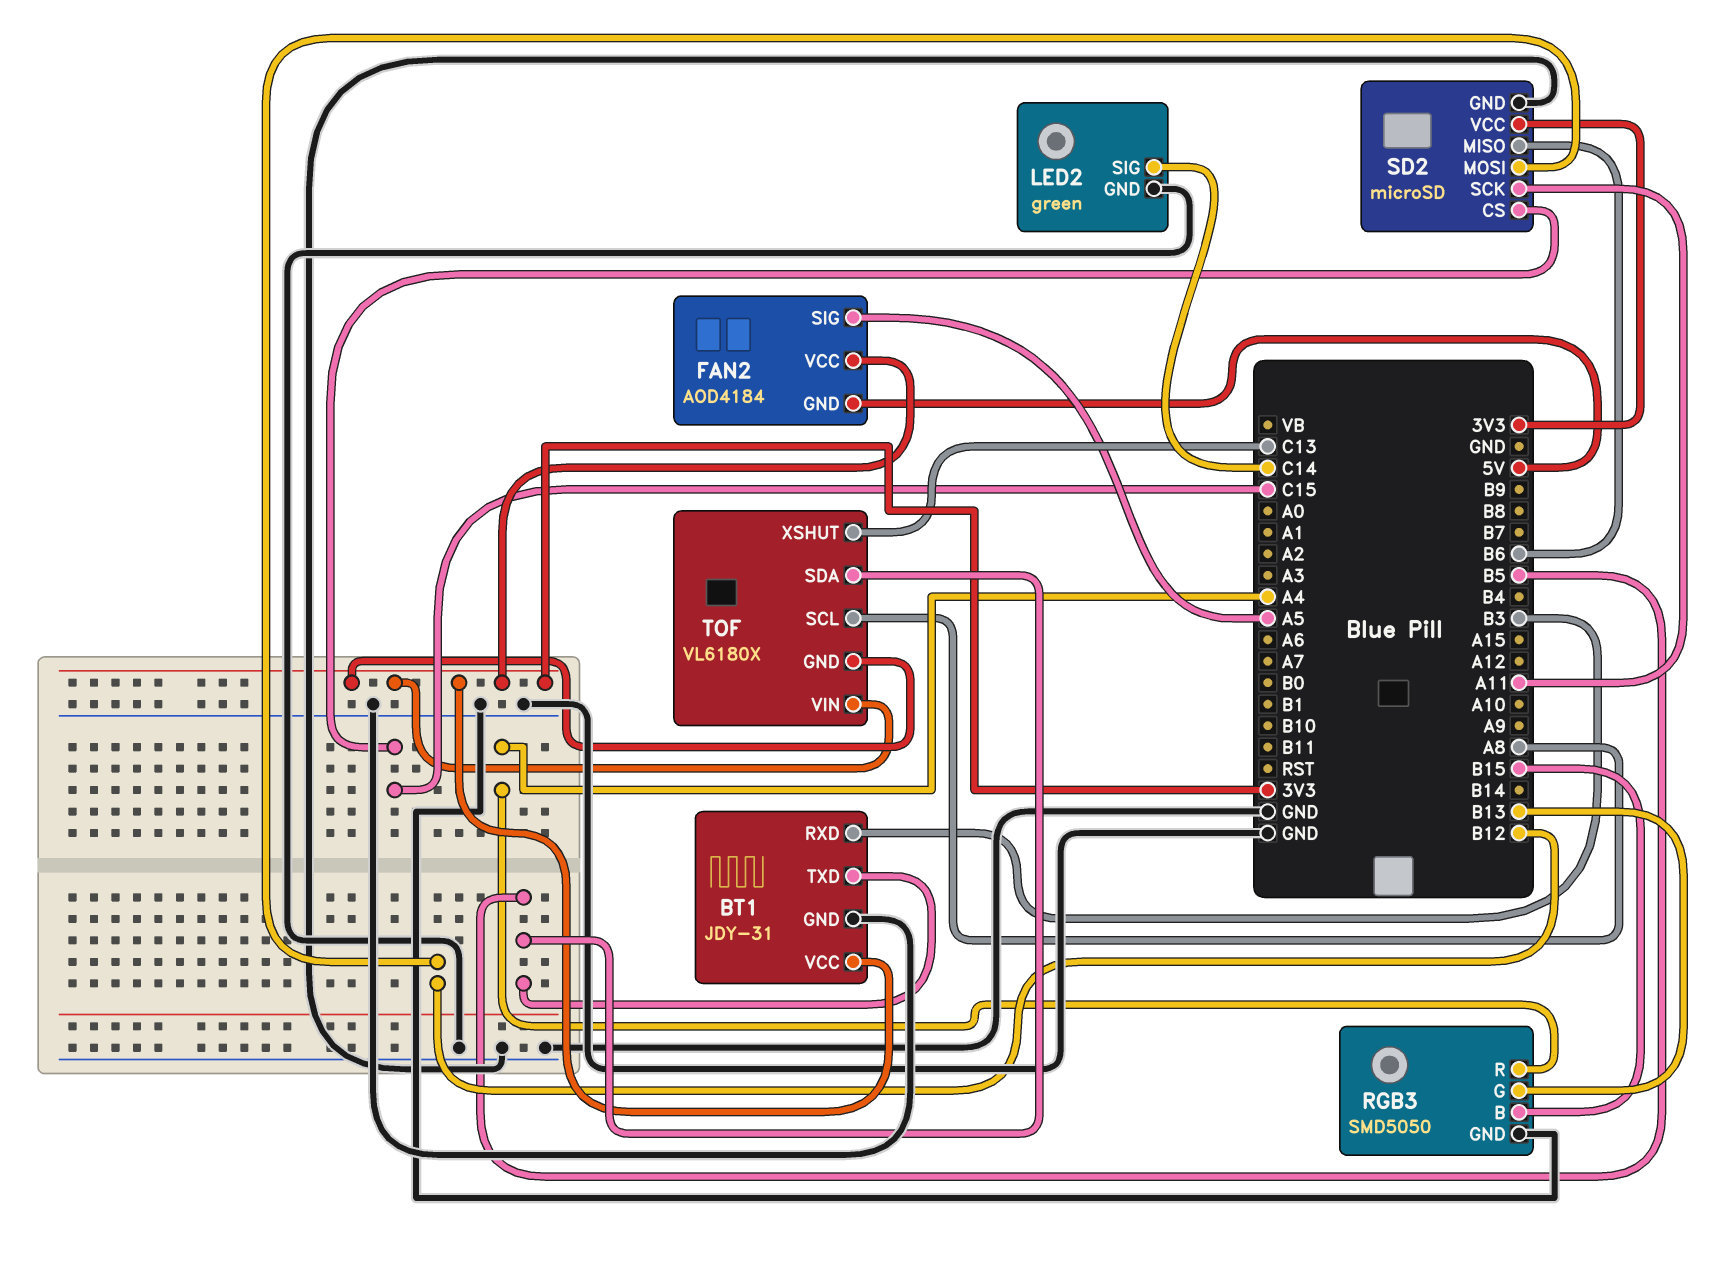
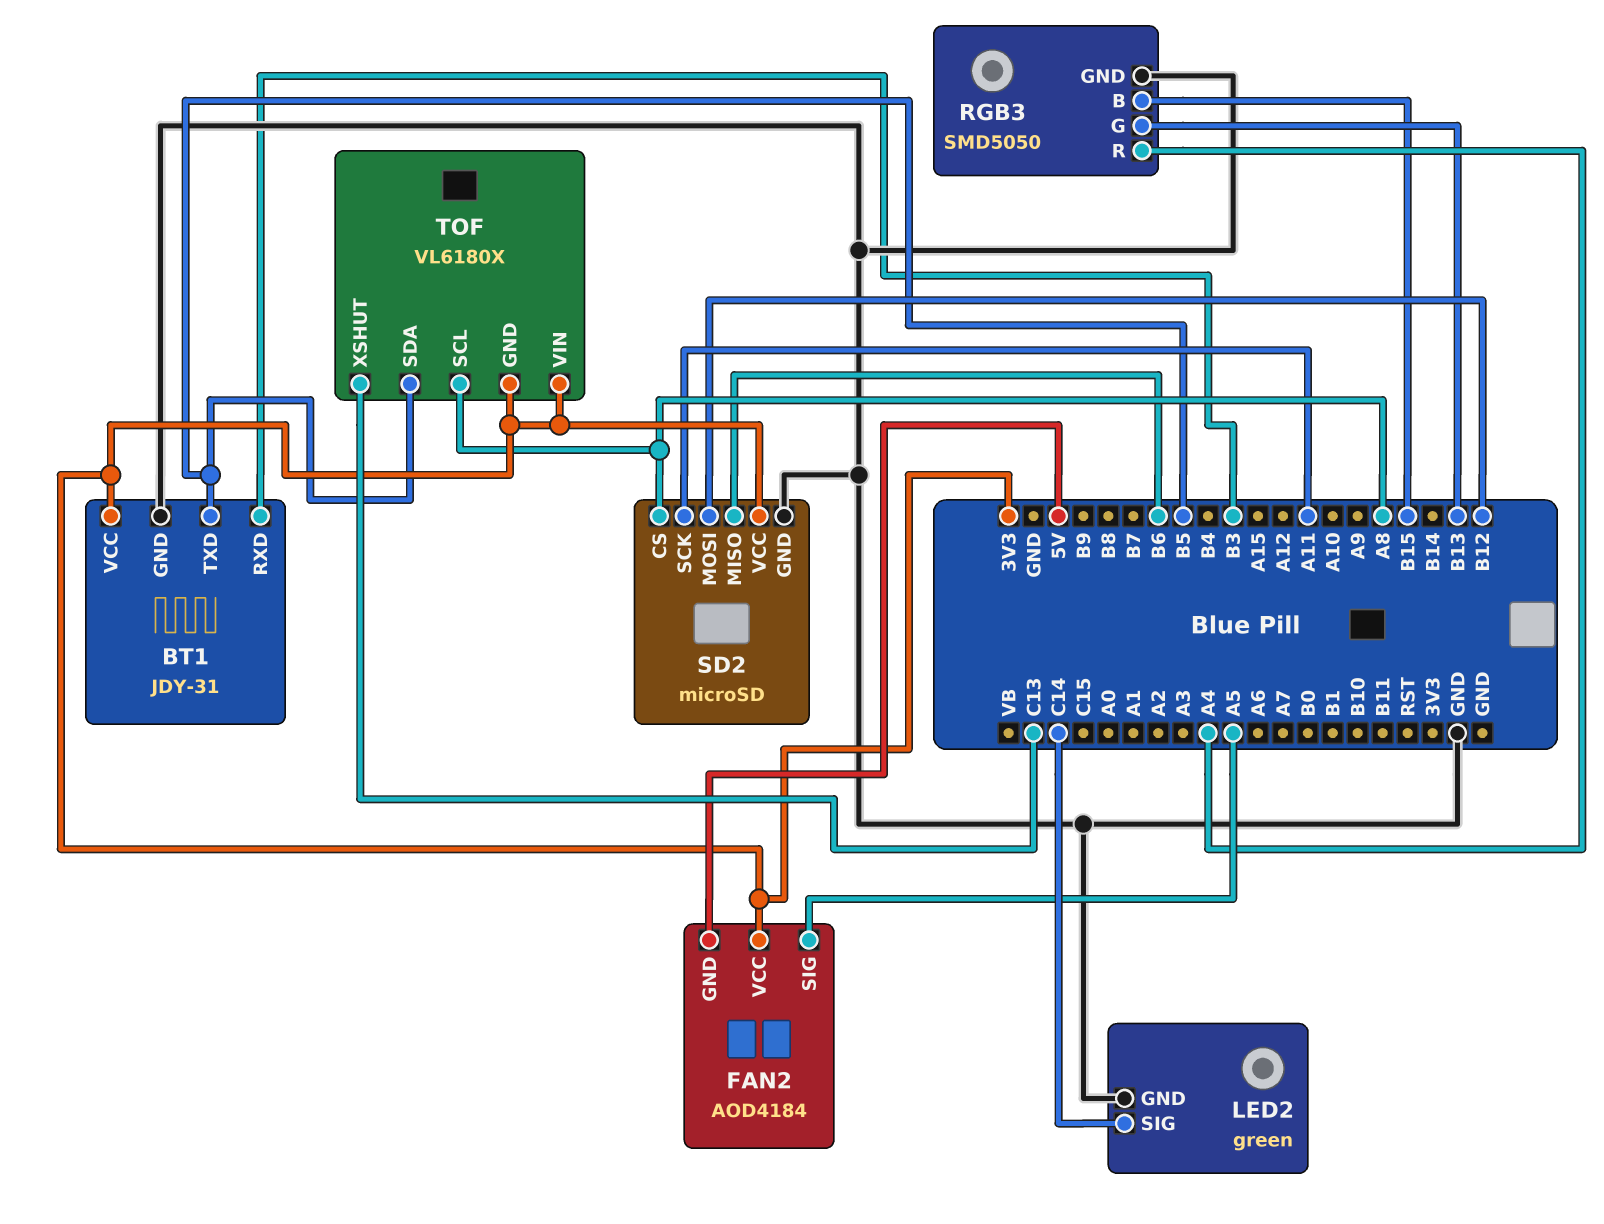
SD2 pin CS: C15 -> A8

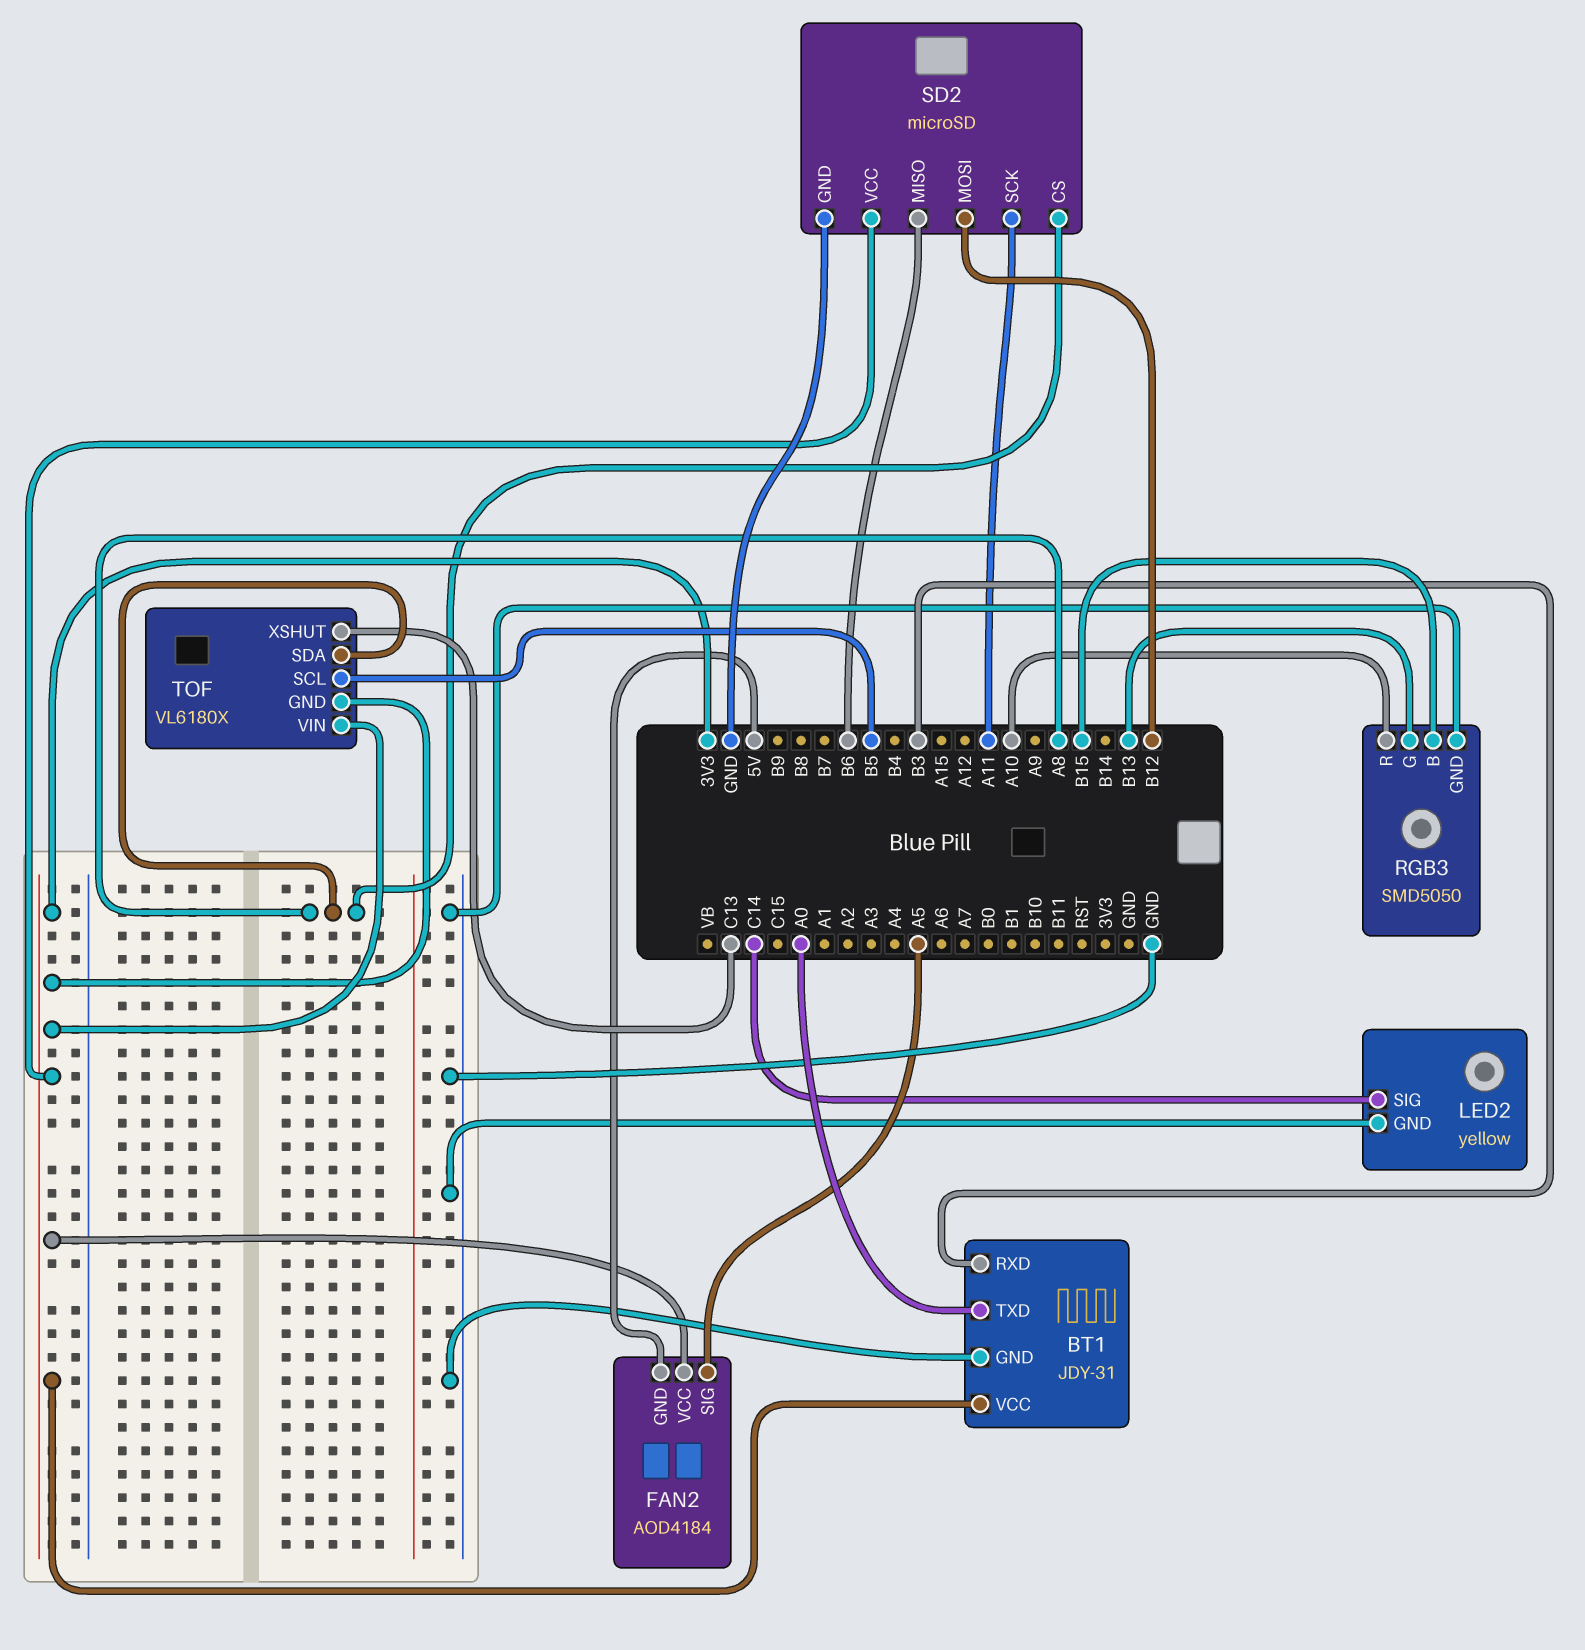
BT1 pin TXD: B5 -> A0
LED2: green -> yellow
RGB3 pin R: A4 -> A10
TOF pin SCL: A8 -> B5
TOF pin SDA: B5 -> A8

